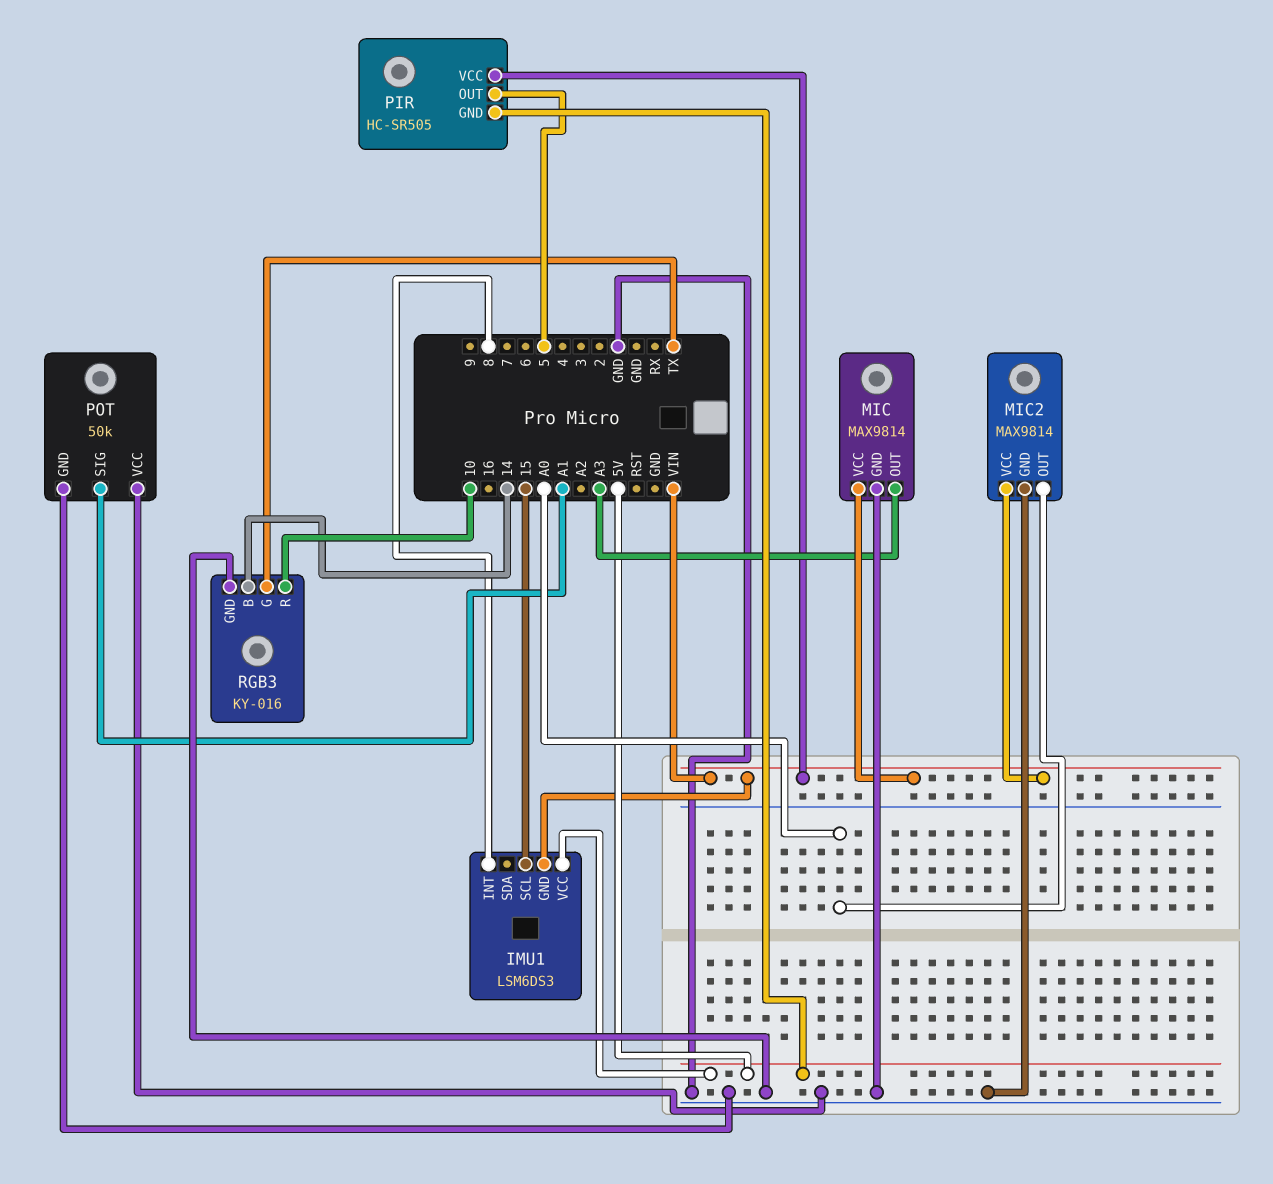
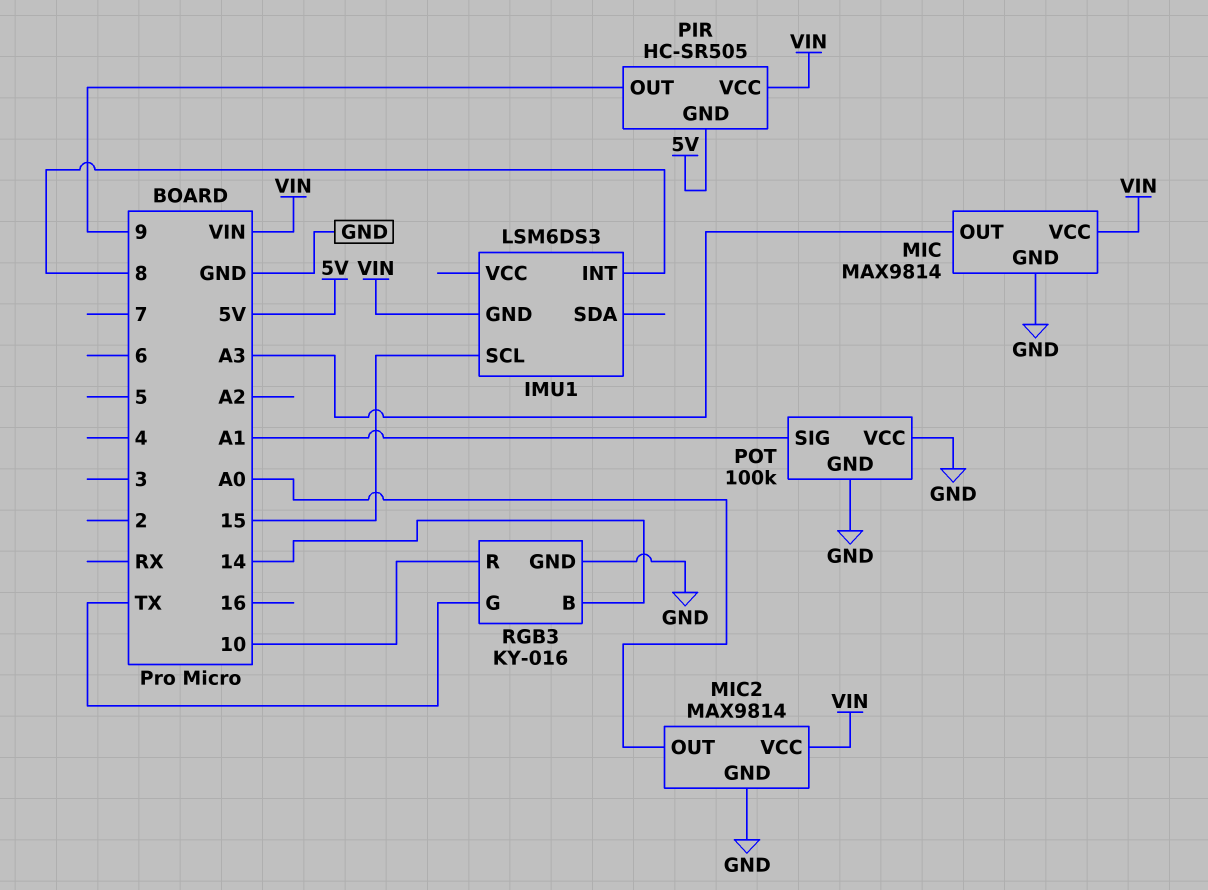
IMU1 pin VCC: 5V -> none
PIR pin OUT: 5 -> 9
POT: 50k -> 100k

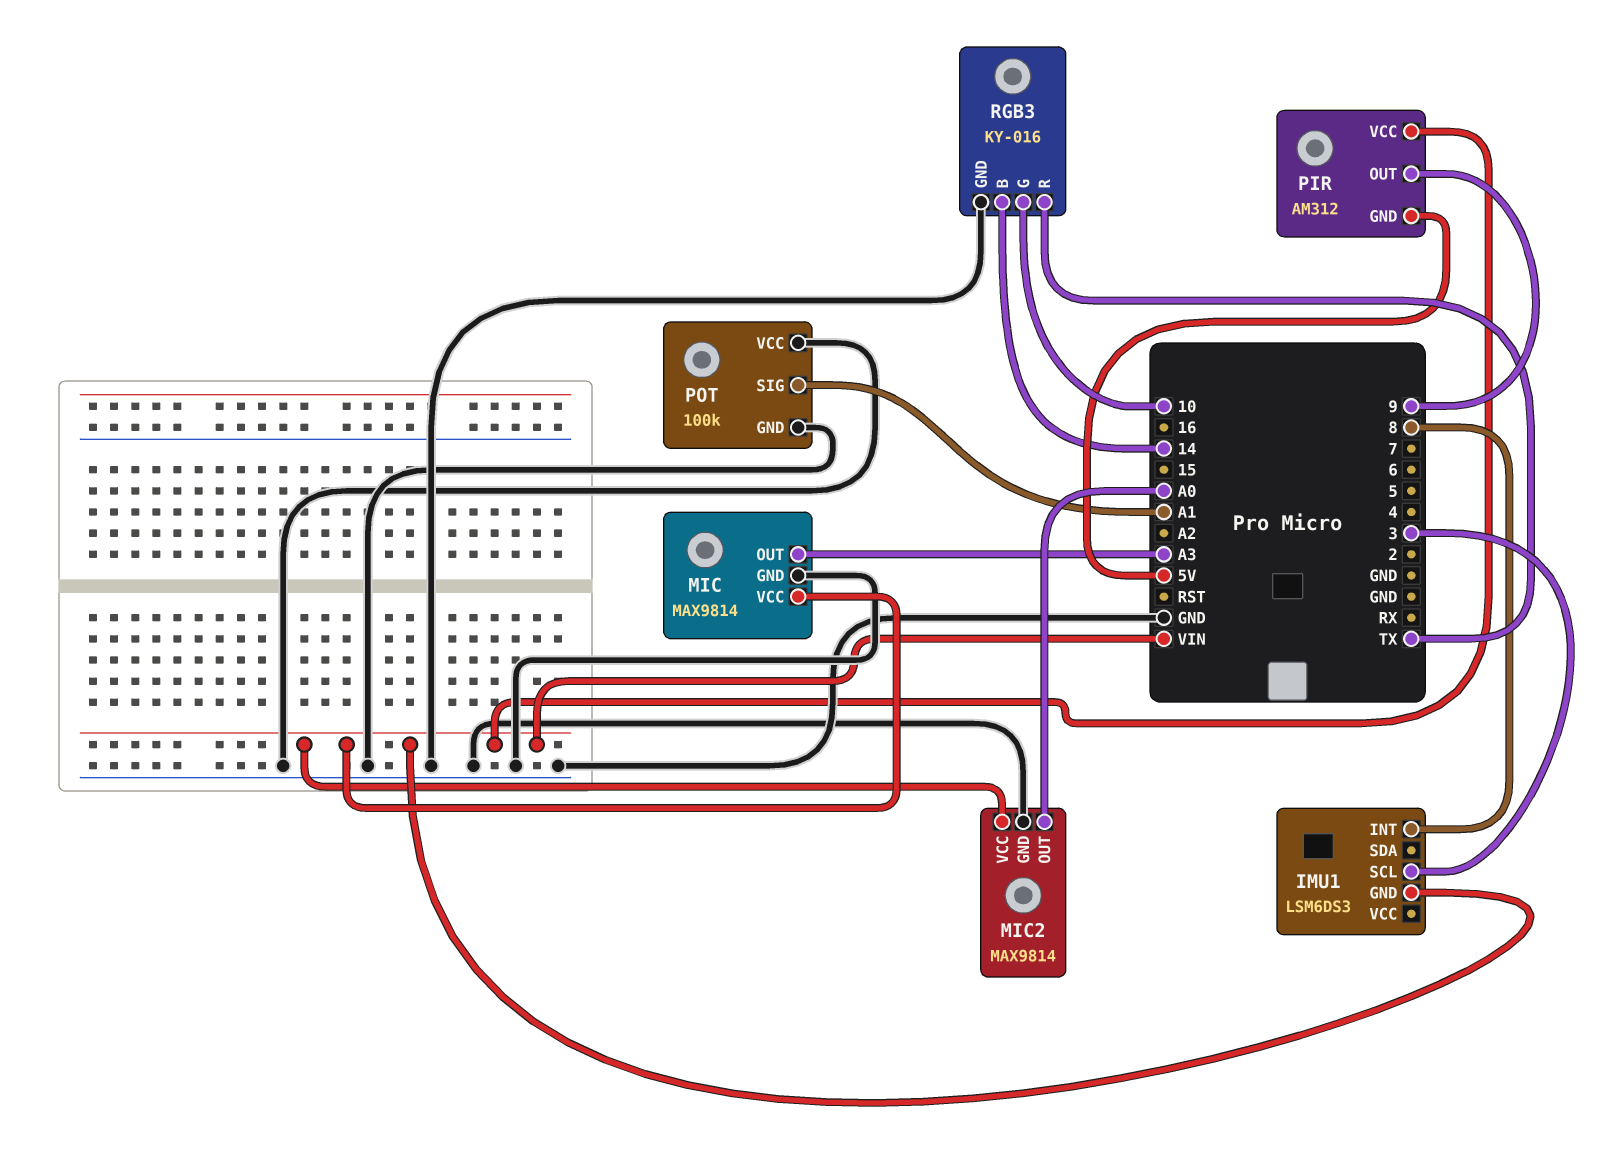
IMU1 pin SCL: 15 -> 3
PIR: HC-SR505 -> AM312
RGB3 pin G: TX -> 10
RGB3 pin R: 10 -> TX

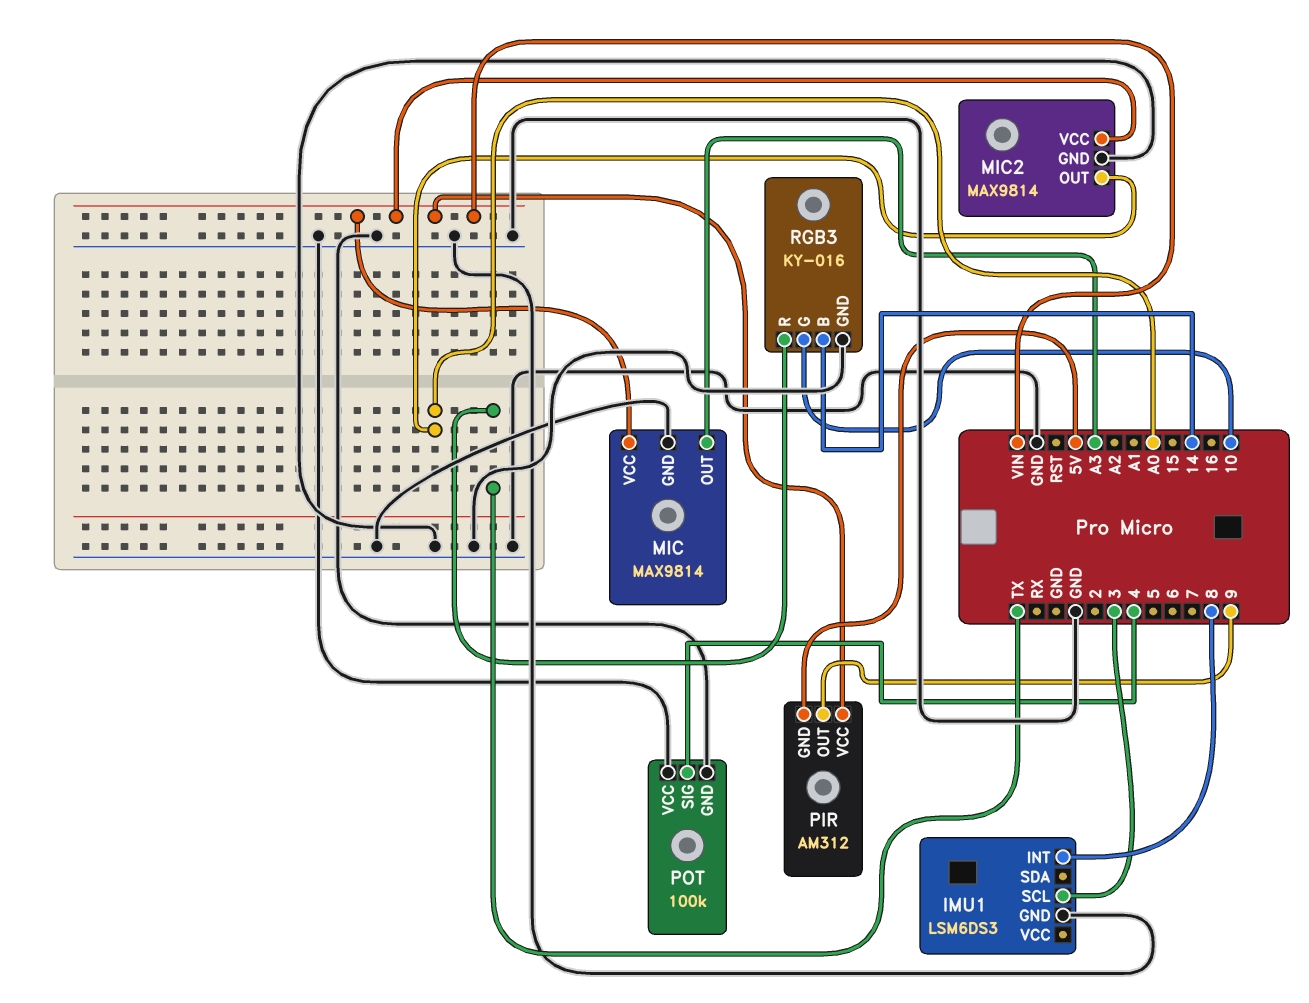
IMU1 pin GND: VIN -> GND
POT pin SIG: A1 -> 4

